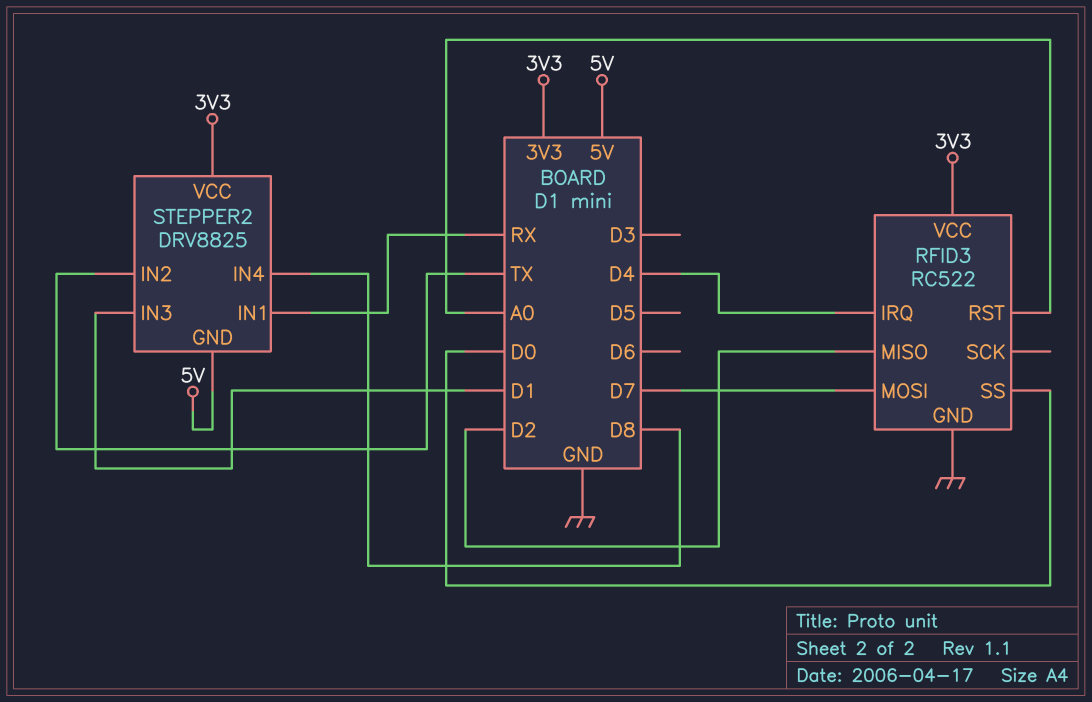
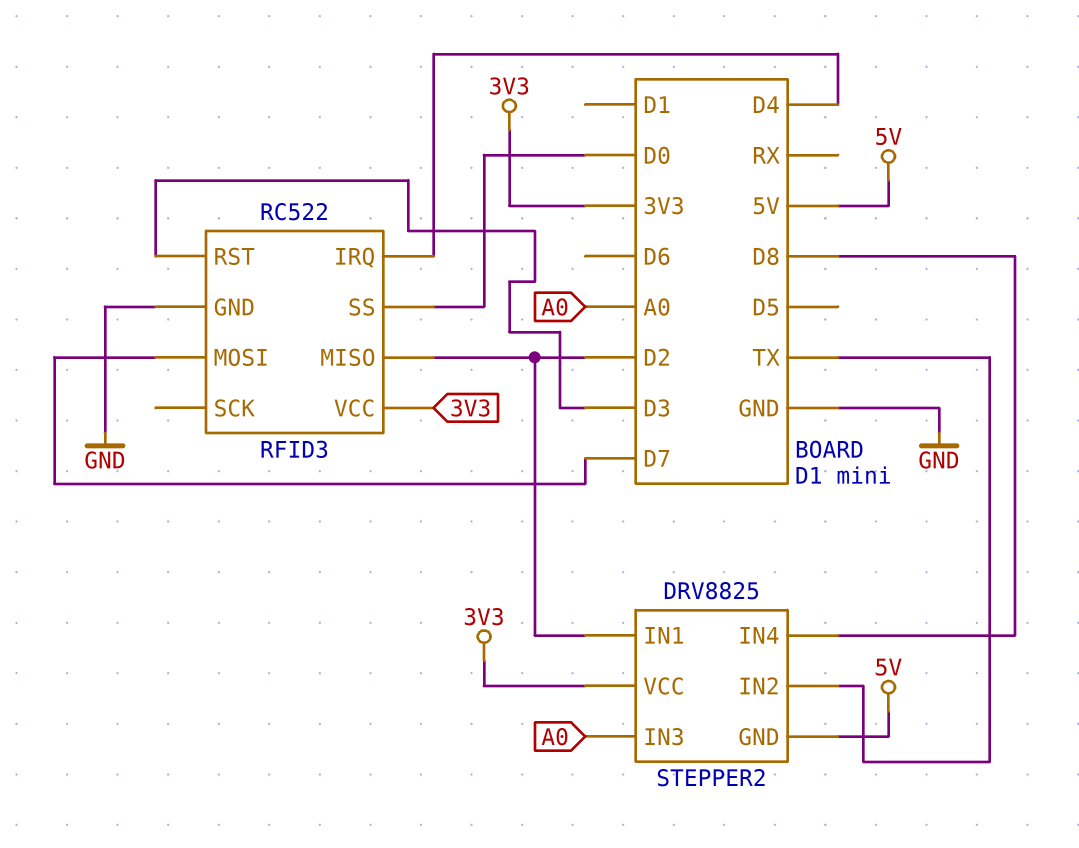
RFID3 pin RST: A0 -> D3
STEPPER2 pin IN1: RX -> D2
STEPPER2 pin IN3: D1 -> A0

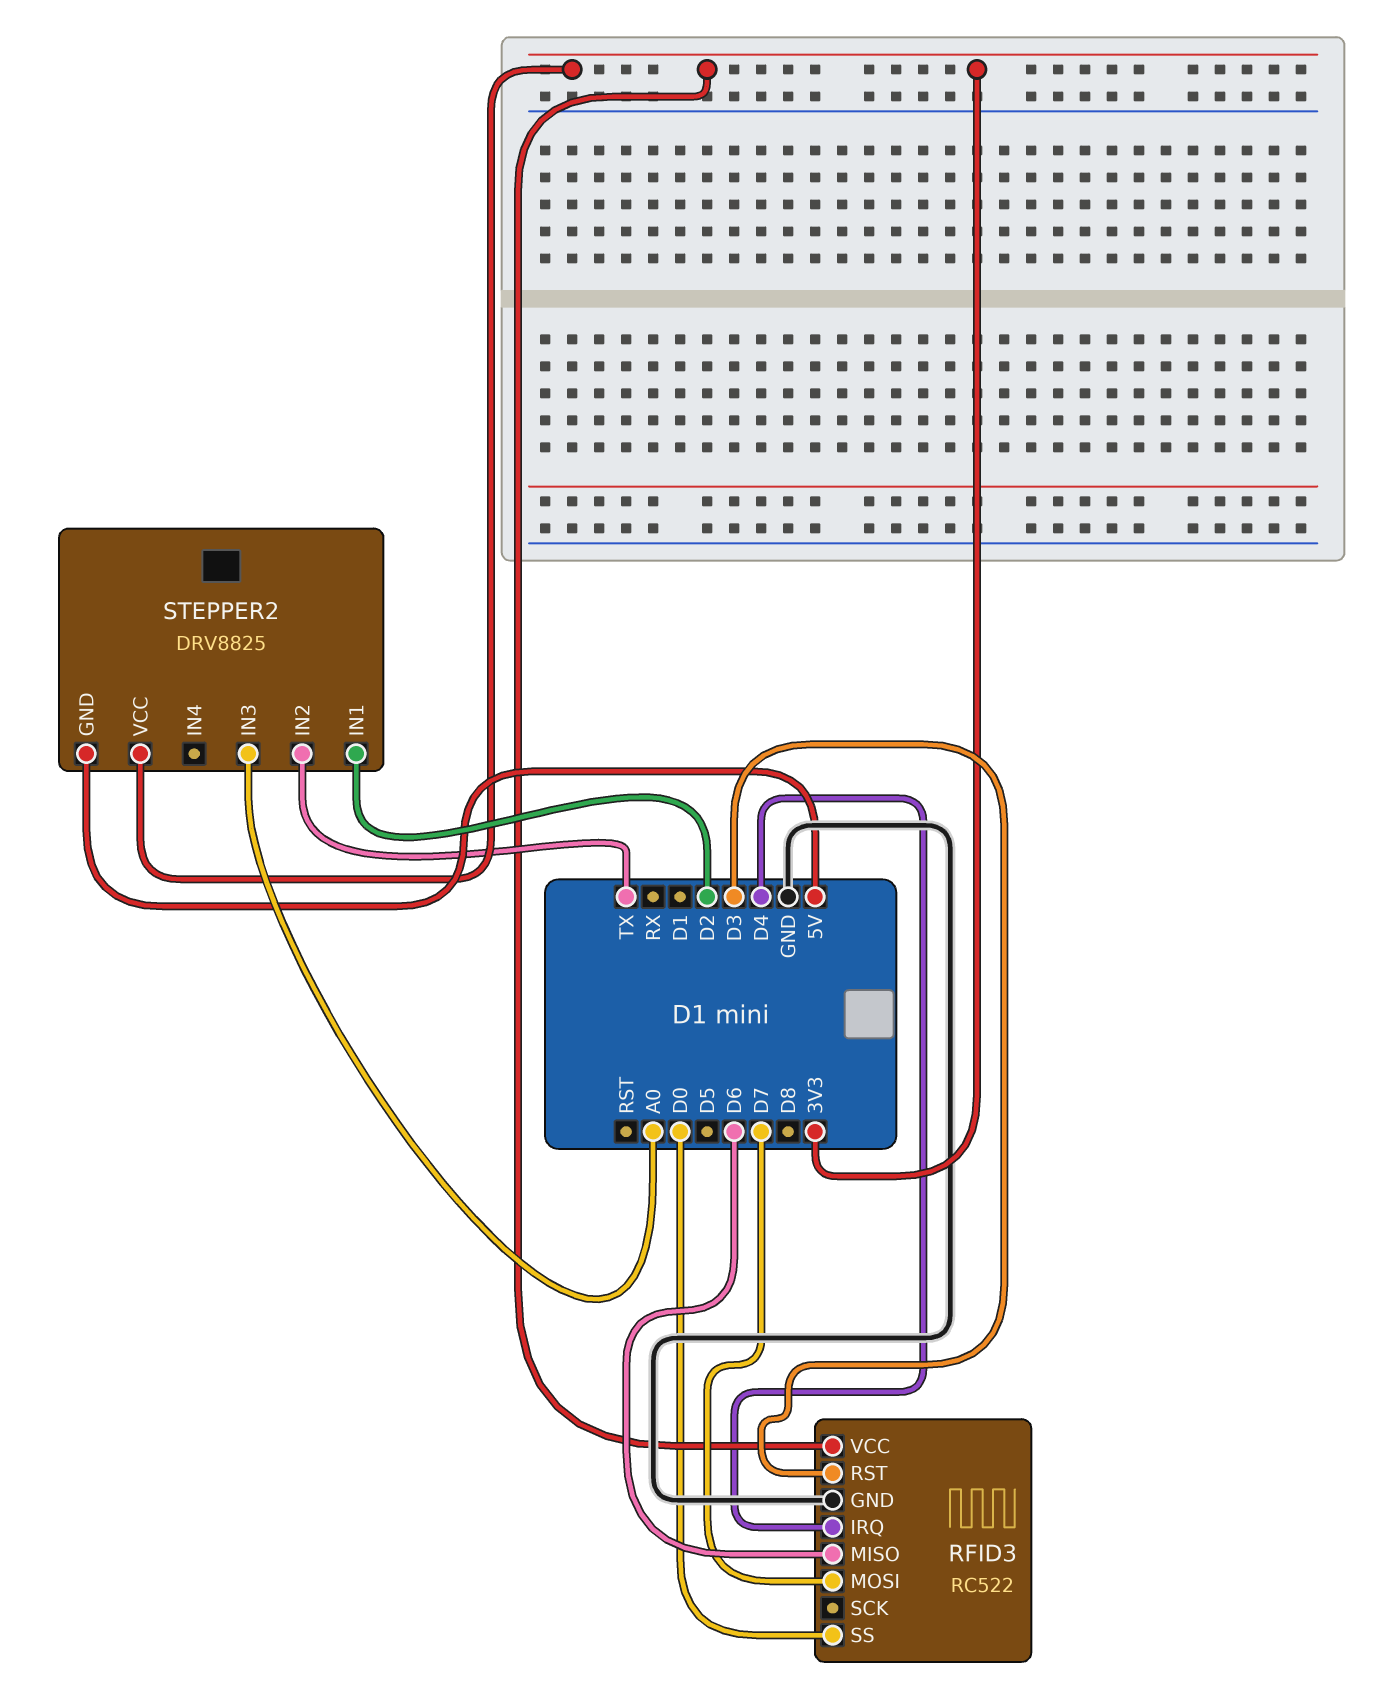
RFID3 pin MISO: D2 -> D6
STEPPER2 pin IN4: D8 -> none

